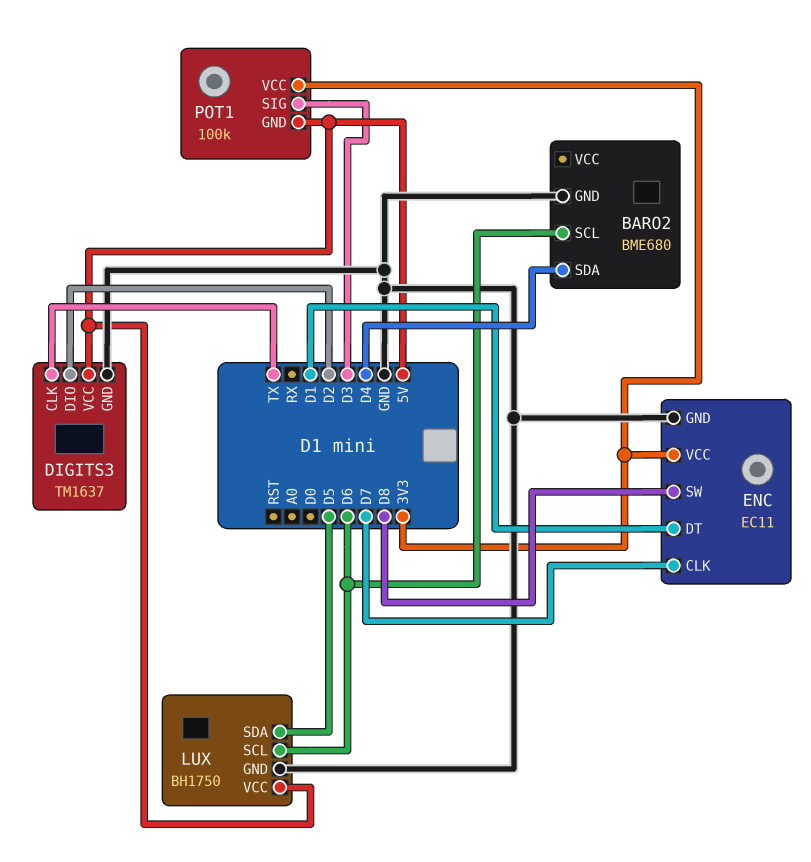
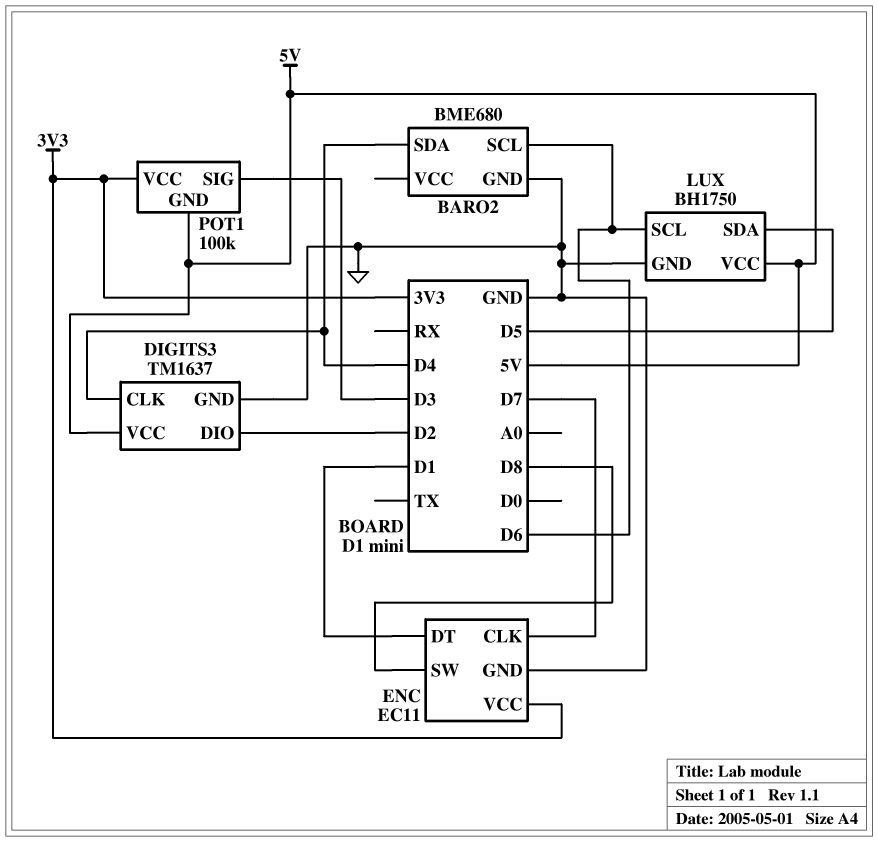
DIGITS3 pin CLK: TX -> D4

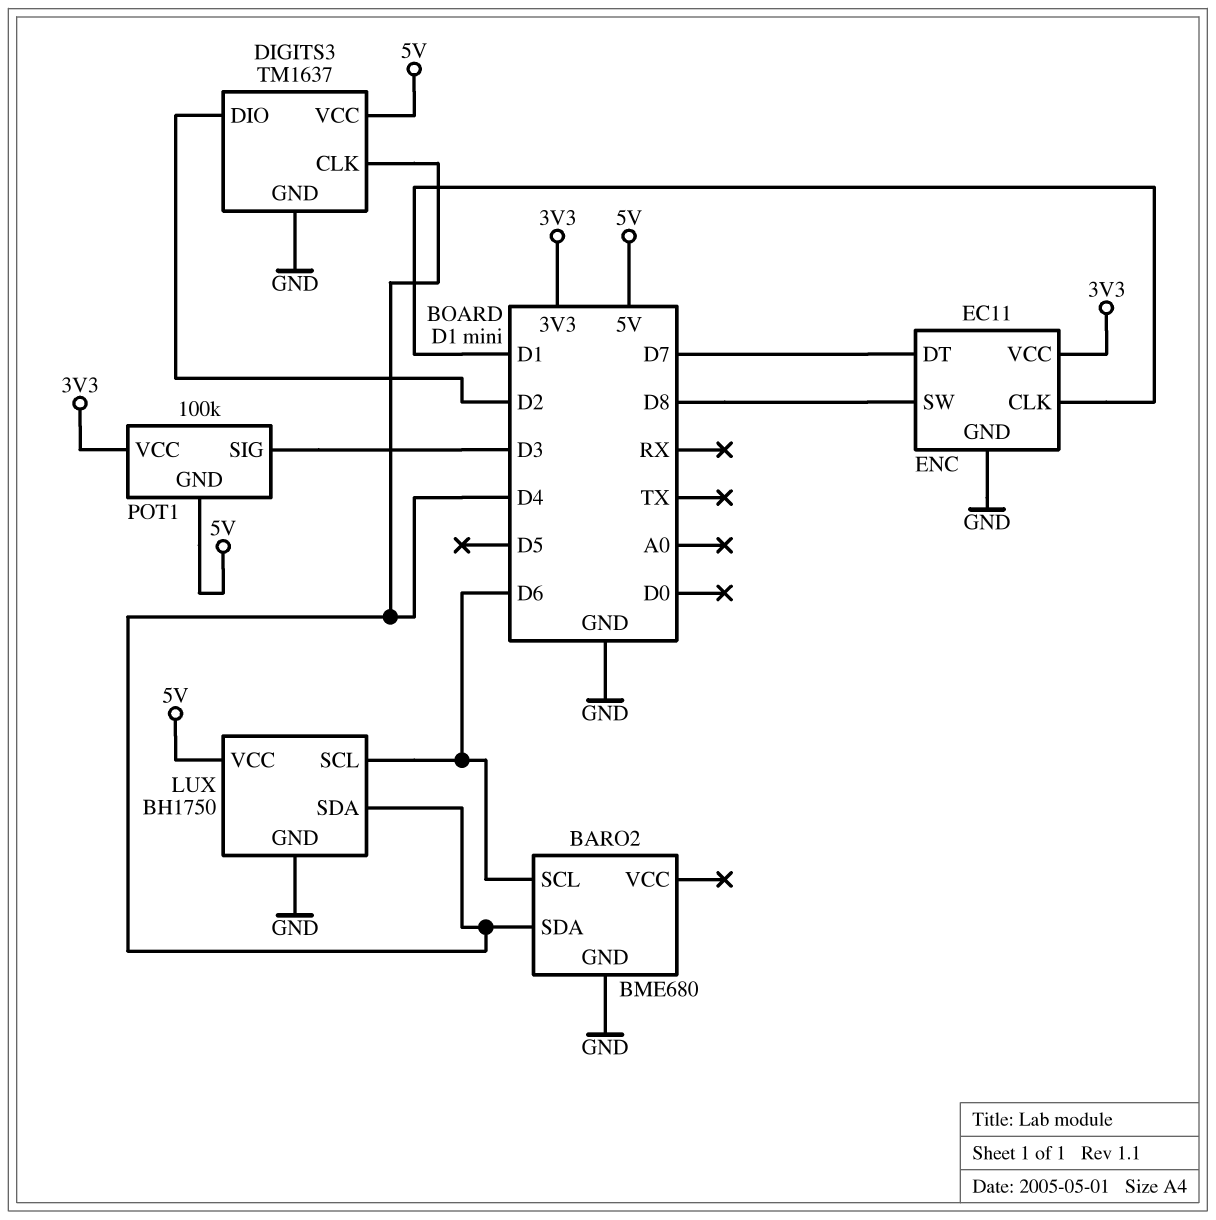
ENC pin CLK: D7 -> D1
ENC pin DT: D1 -> D7
LUX pin SDA: D5 -> D4

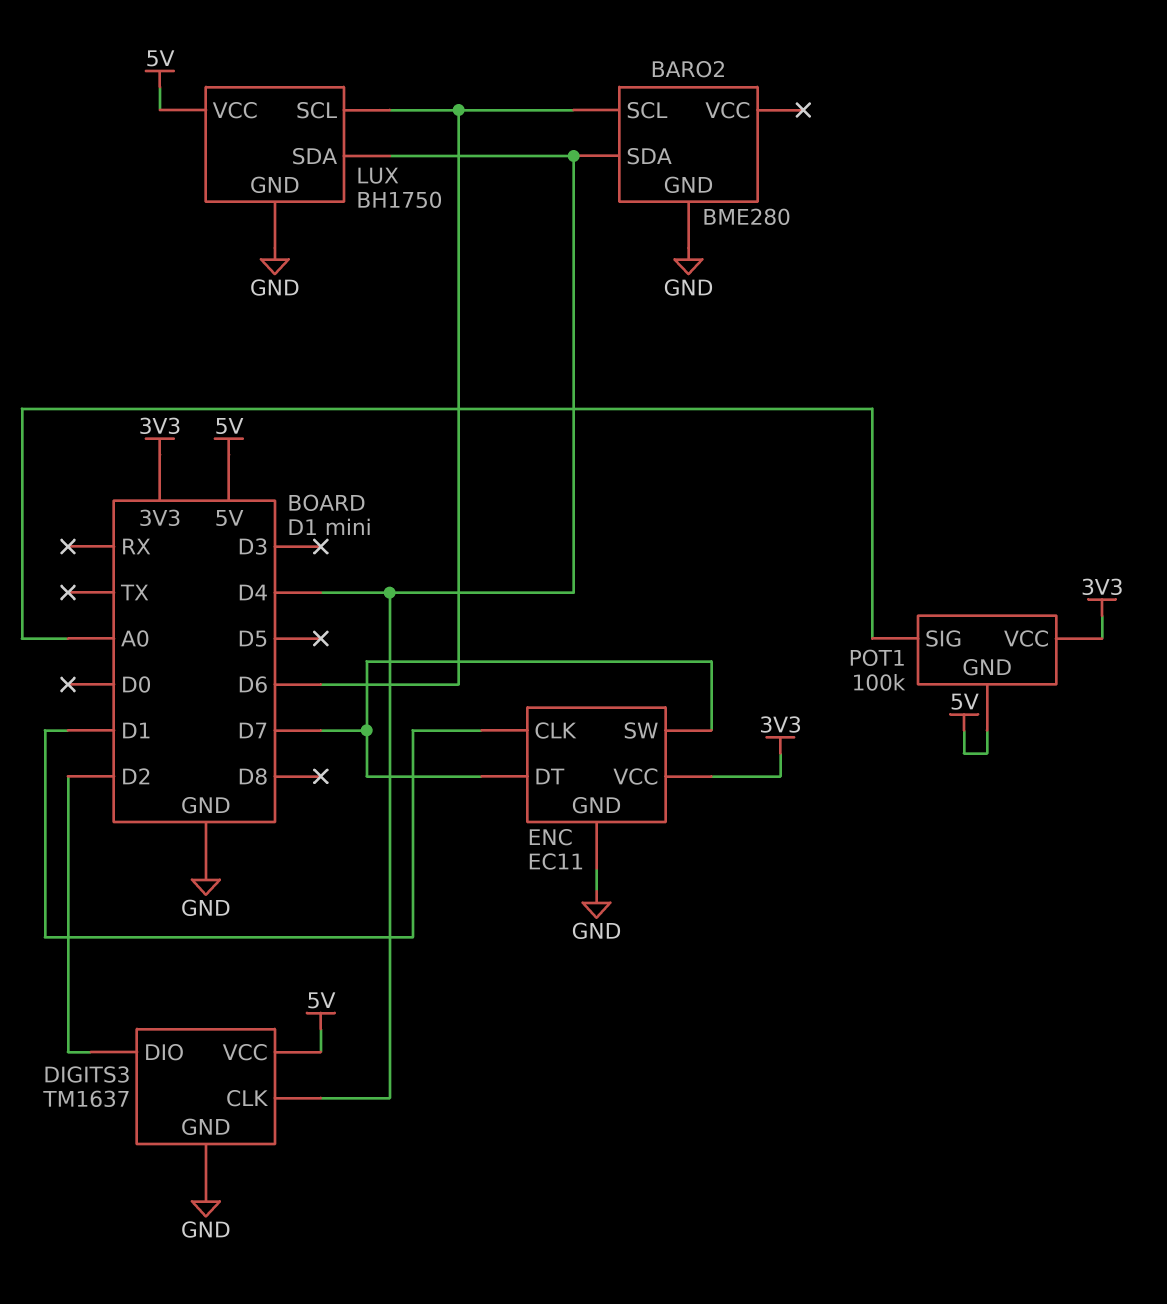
BARO2: BME680 -> BME280
ENC pin SW: D8 -> D7
POT1 pin SIG: D3 -> A0

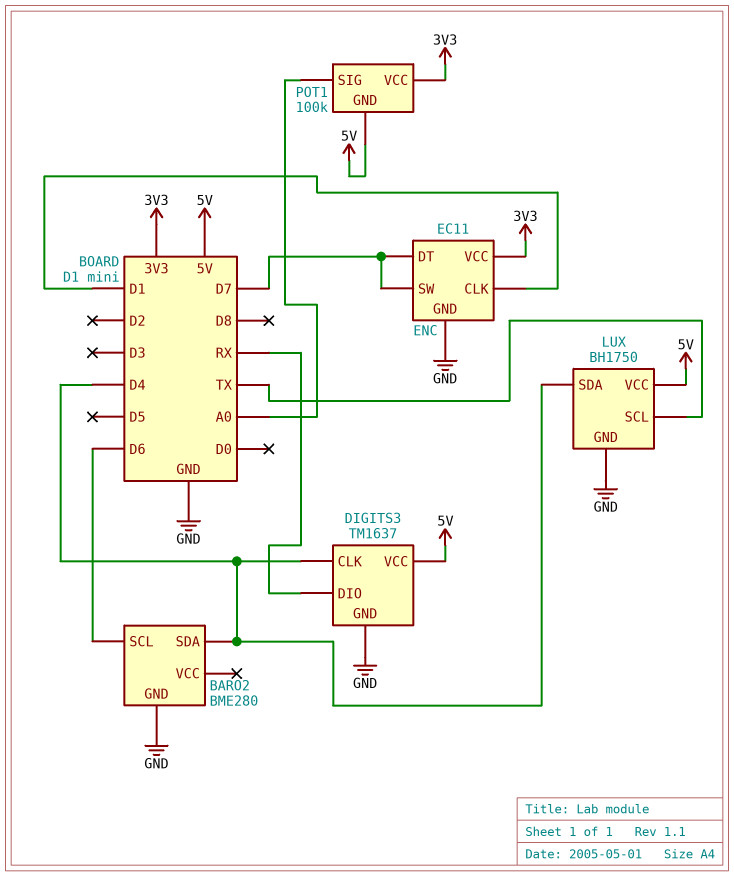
DIGITS3 pin DIO: D2 -> RX
LUX pin SCL: D6 -> TX

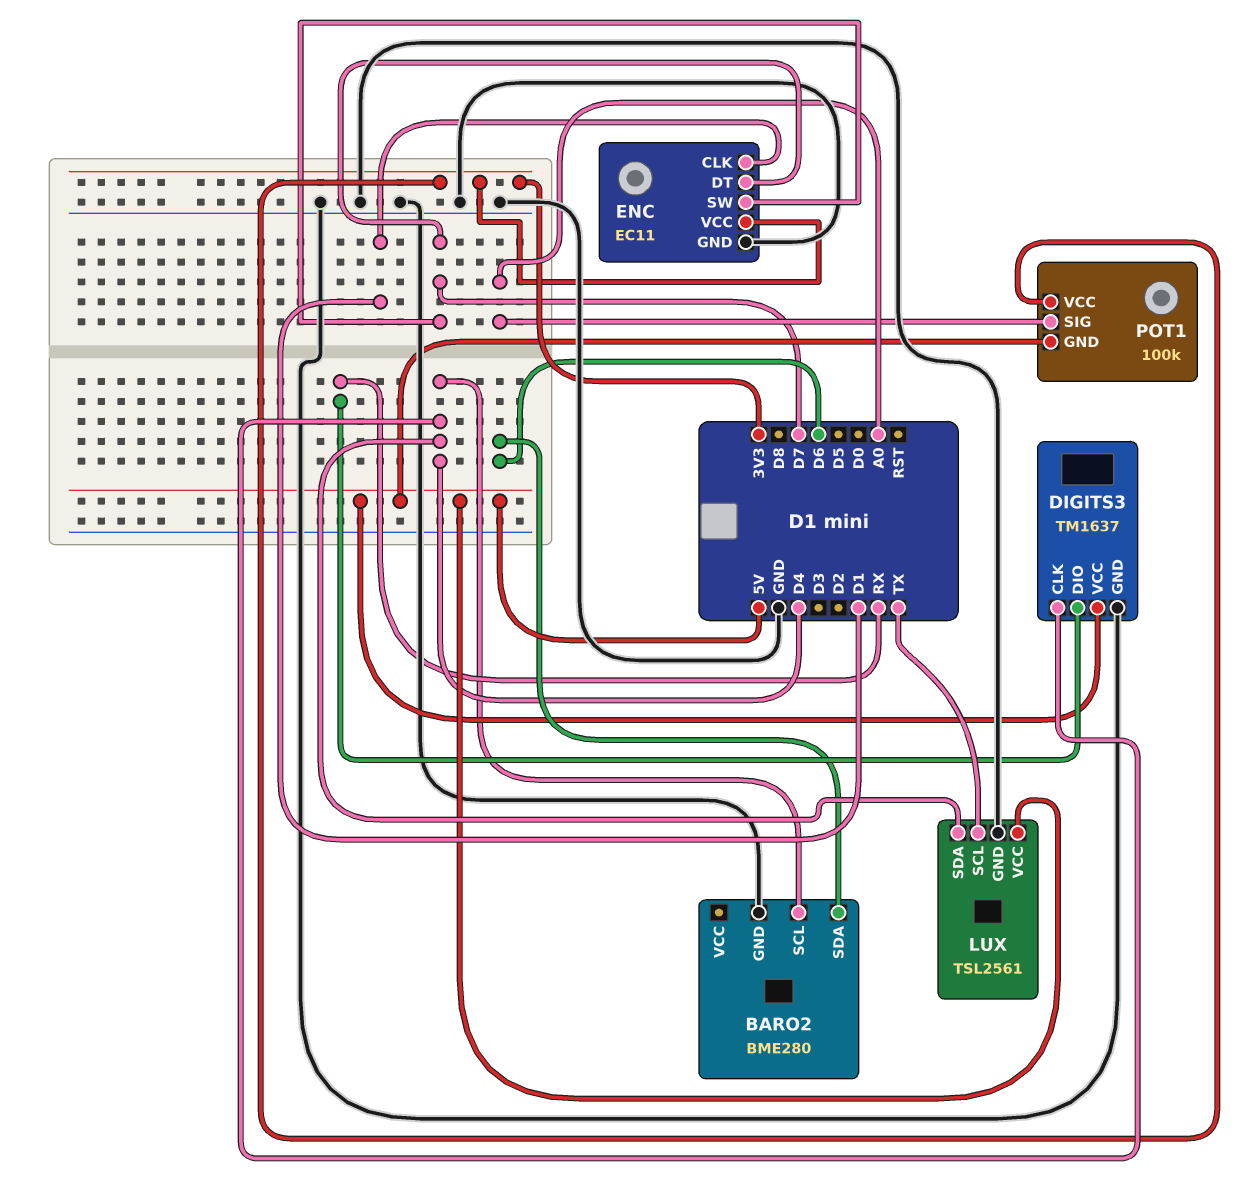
BARO2 pin SCL: D6 -> D4
BARO2 pin SDA: D4 -> D6
LUX: BH1750 -> TSL2561

